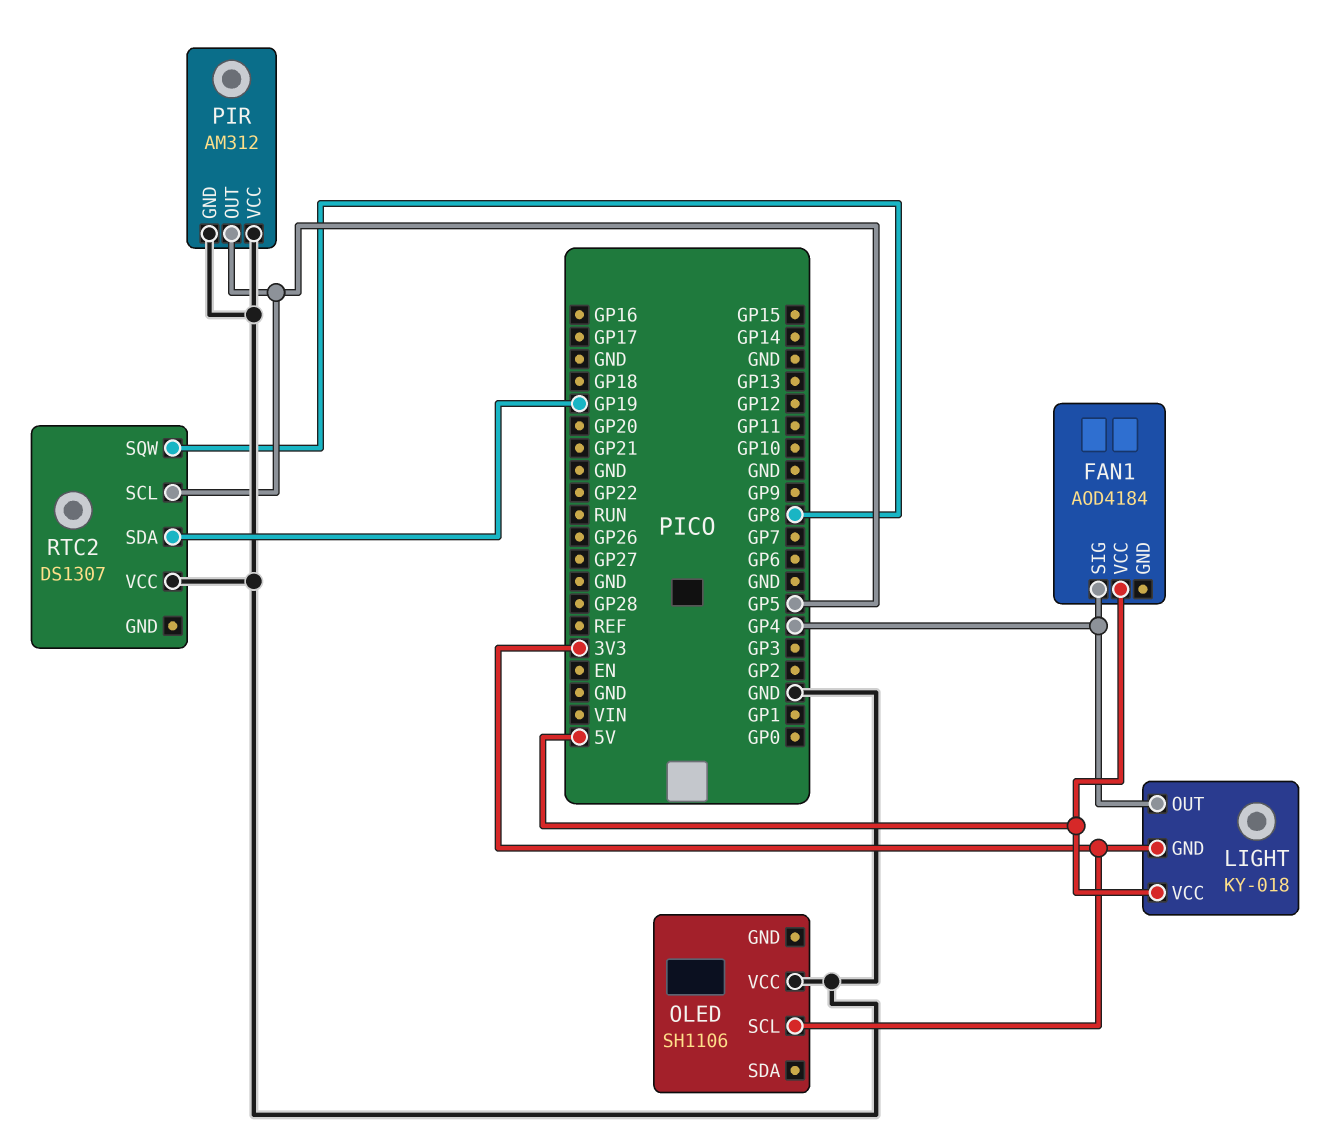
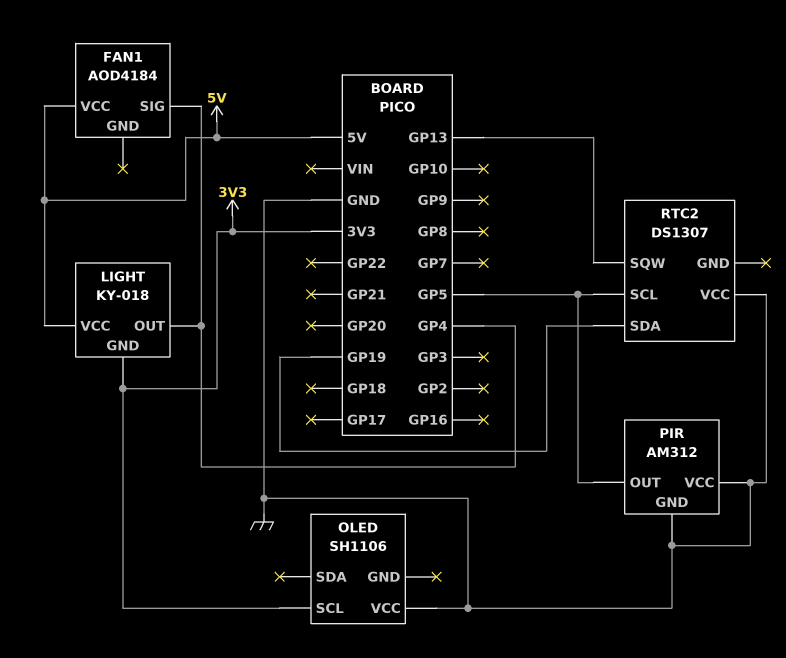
RTC2 pin SQW: GP8 -> GP13

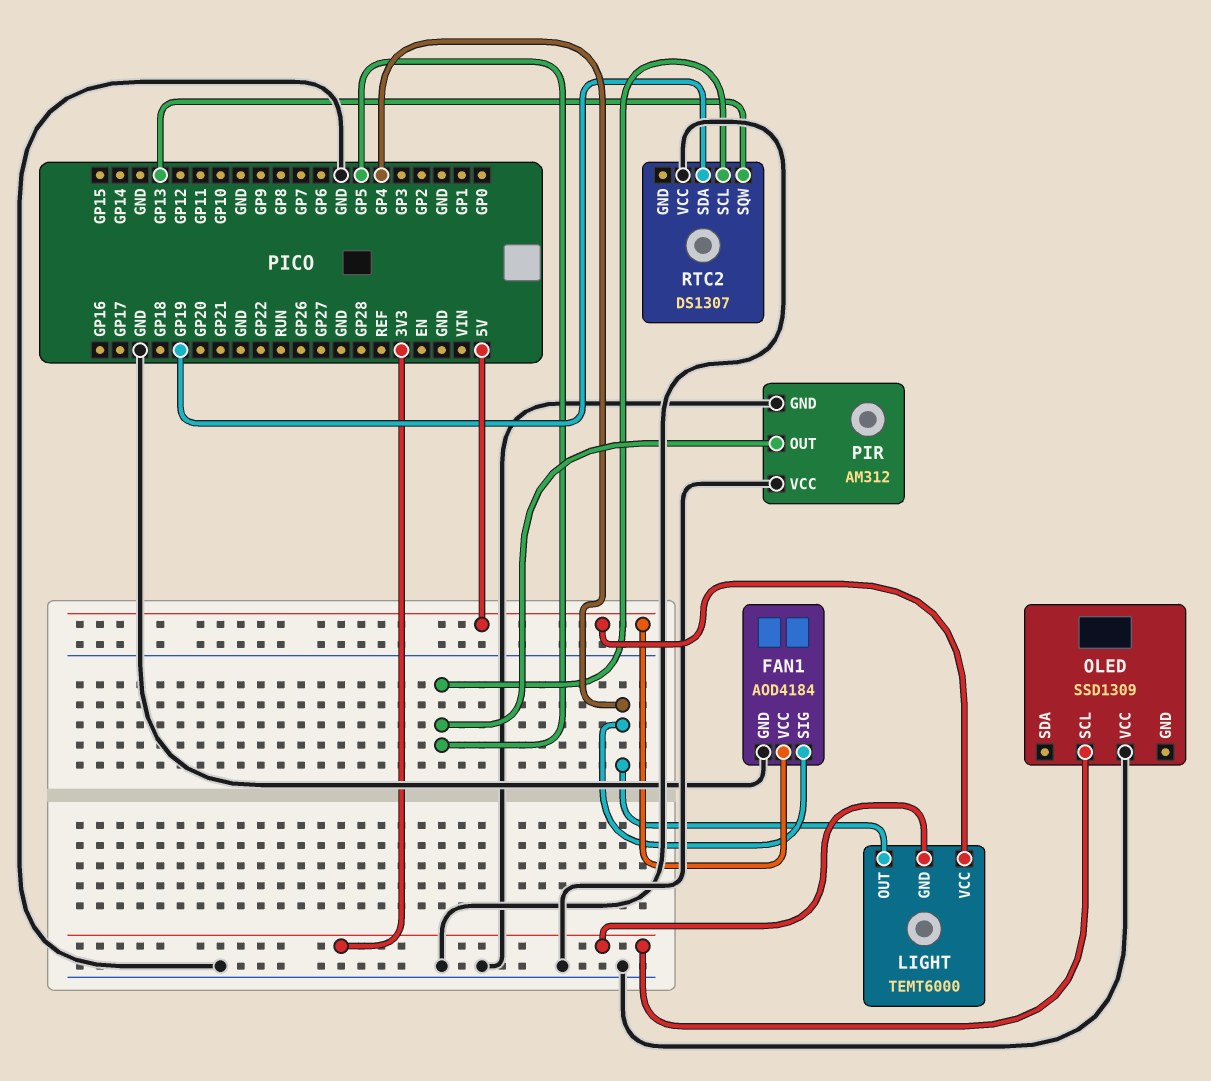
FAN1 pin GND: none -> GND
LIGHT: KY-018 -> TEMT6000
OLED: SH1106 -> SSD1309

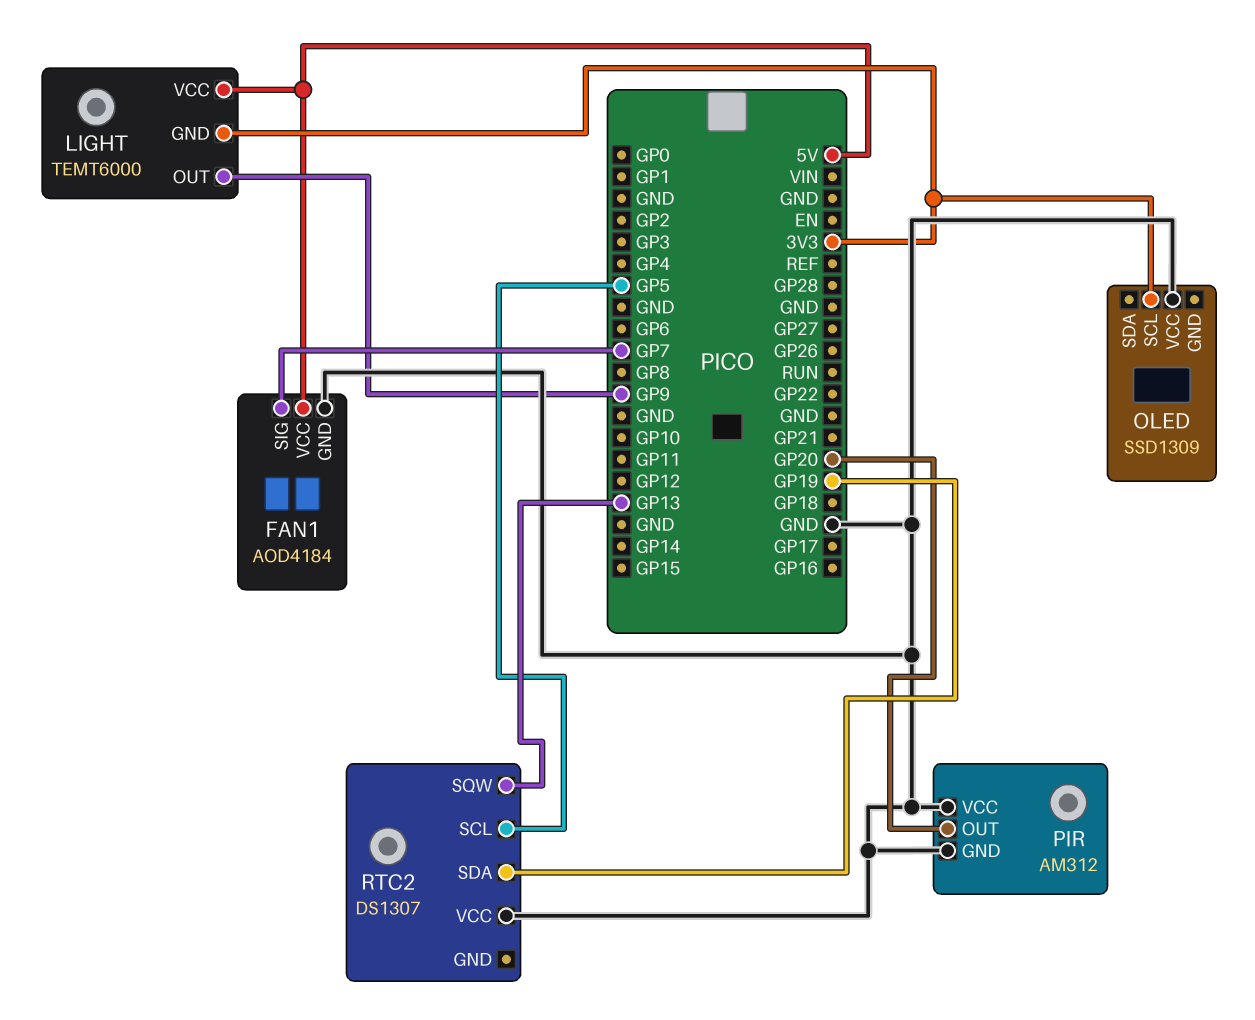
FAN1 pin SIG: GP4 -> GP7
LIGHT pin OUT: GP4 -> GP9
PIR pin OUT: GP5 -> GP20

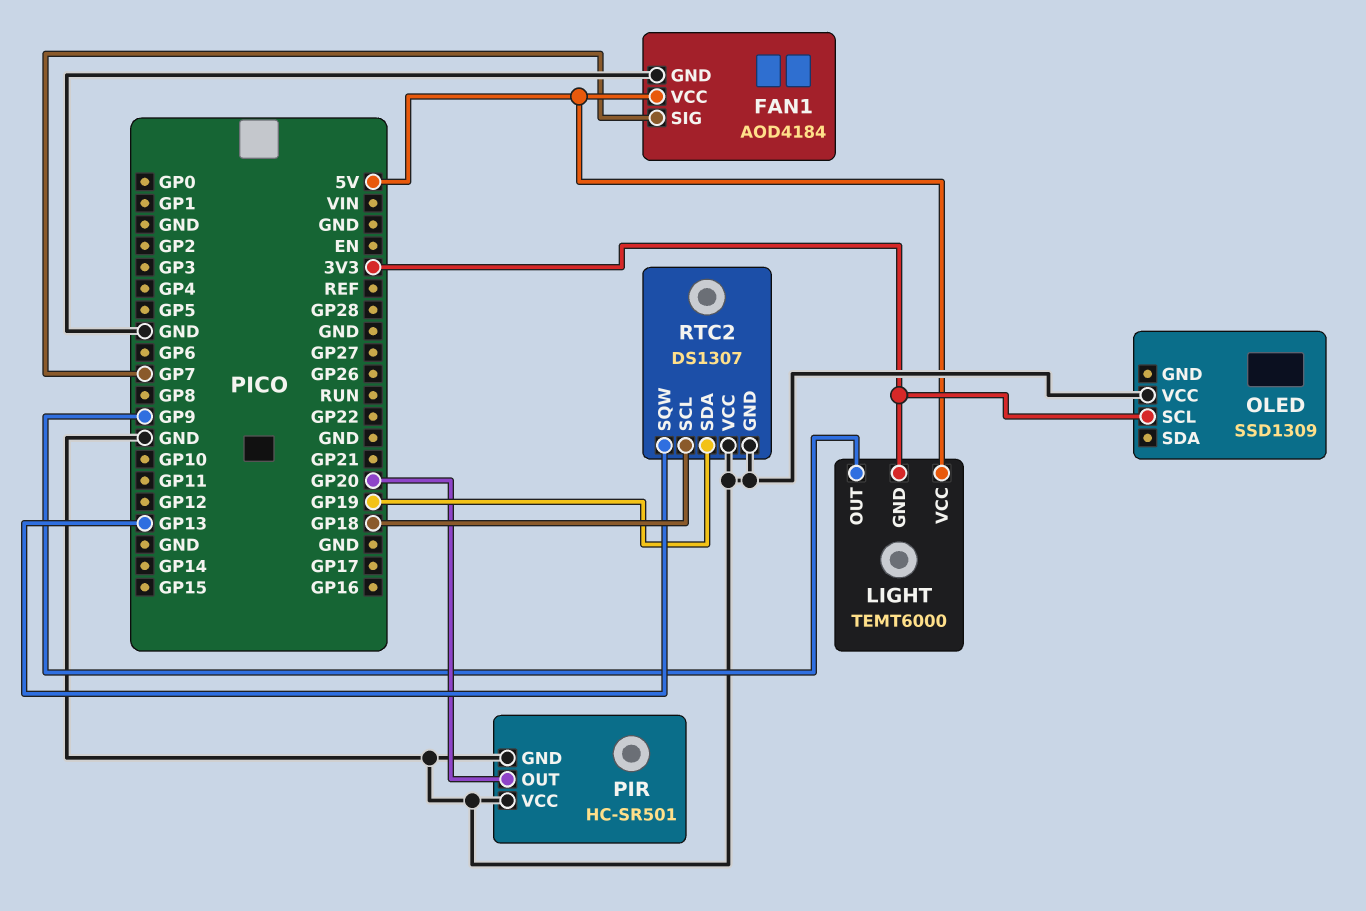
PIR: AM312 -> HC-SR501
RTC2 pin GND: none -> GND
RTC2 pin SCL: GP5 -> GP18

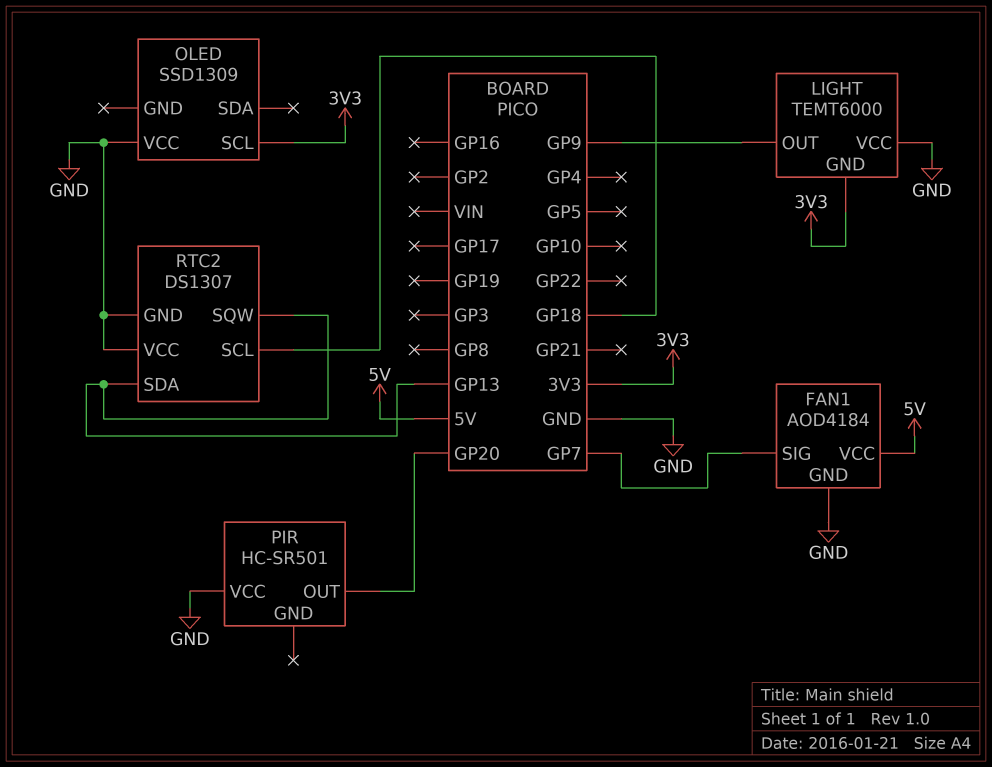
LIGHT pin VCC: 5V -> GND
PIR pin GND: GND -> none
RTC2 pin SDA: GP19 -> GP13

